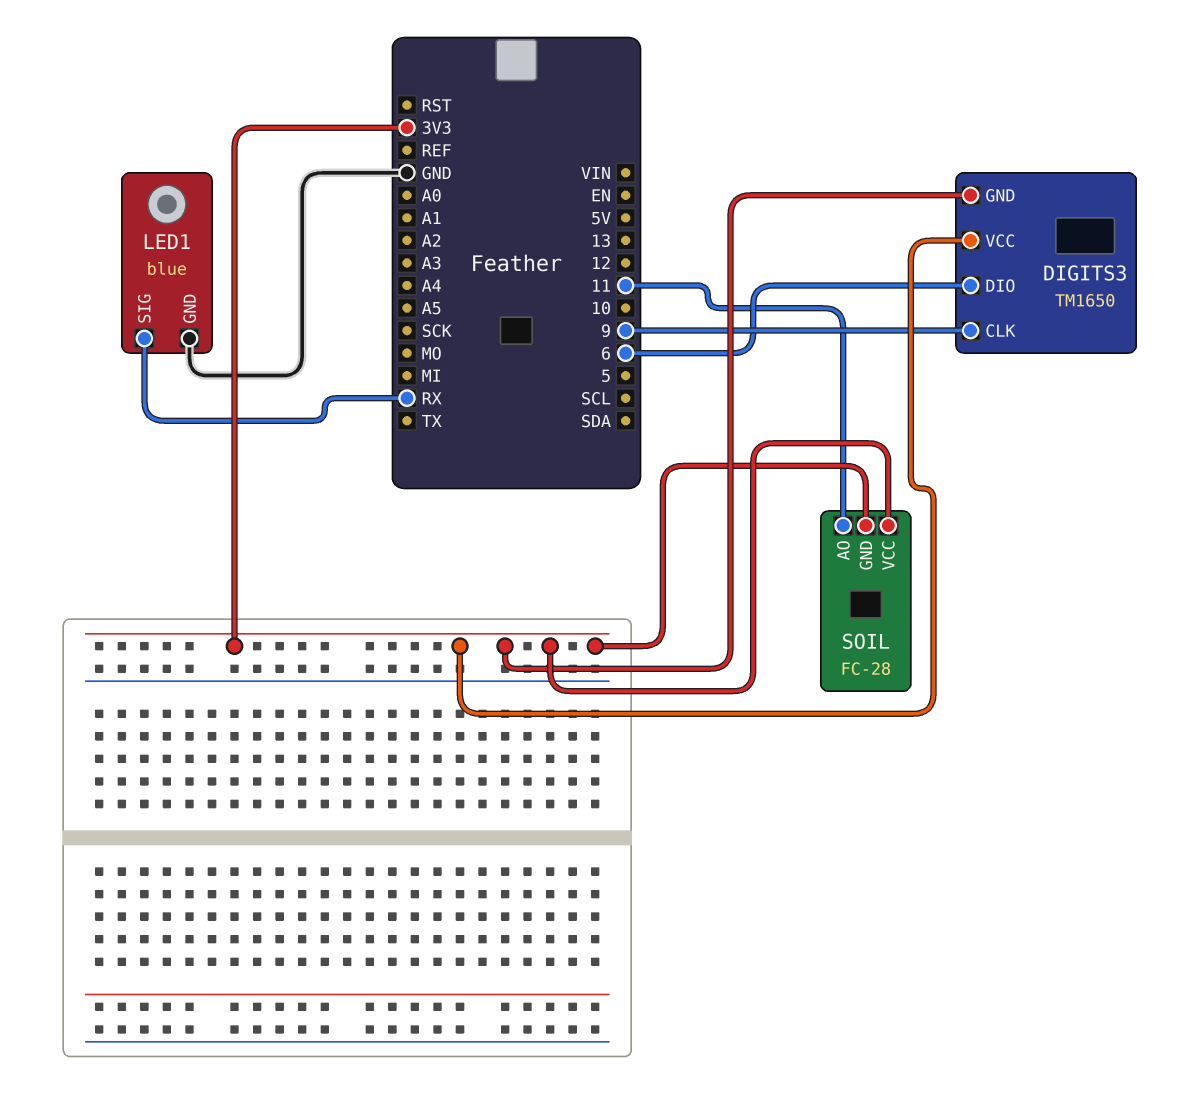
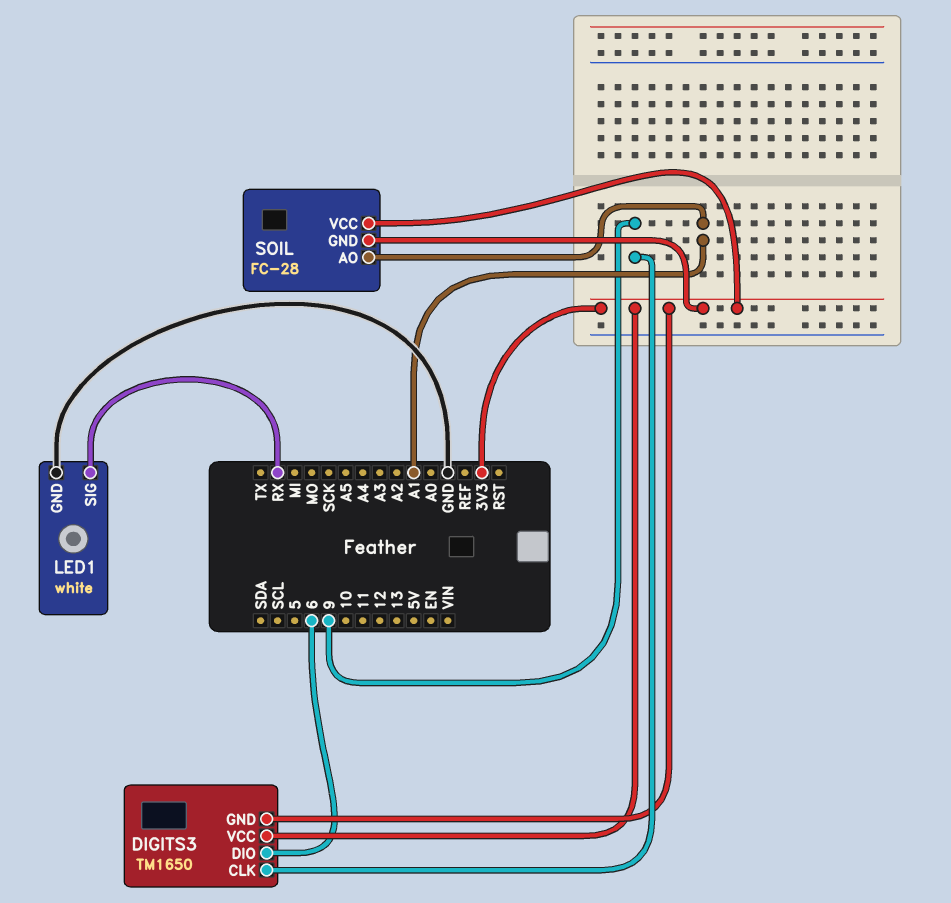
LED1: blue -> white
SOIL pin AO: 11 -> A1

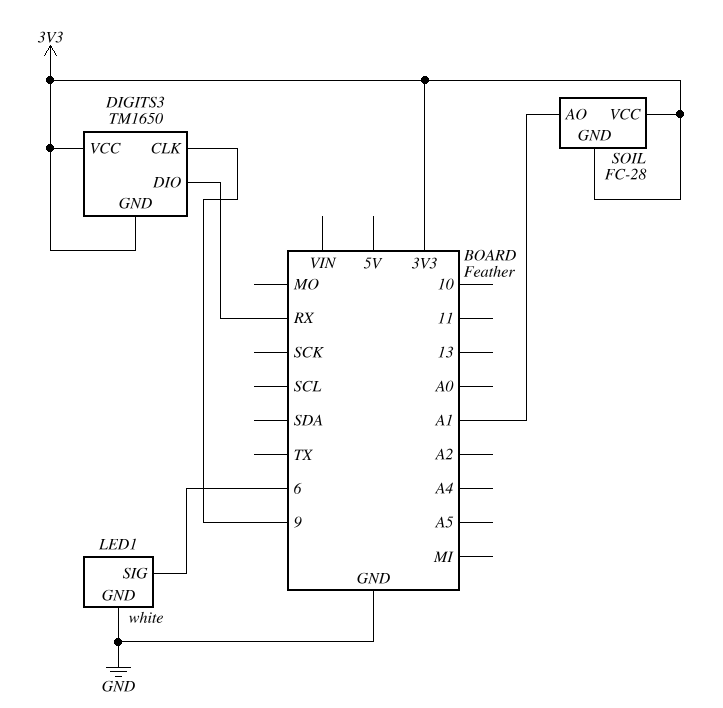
DIGITS3 pin DIO: 6 -> RX
LED1 pin SIG: RX -> 6

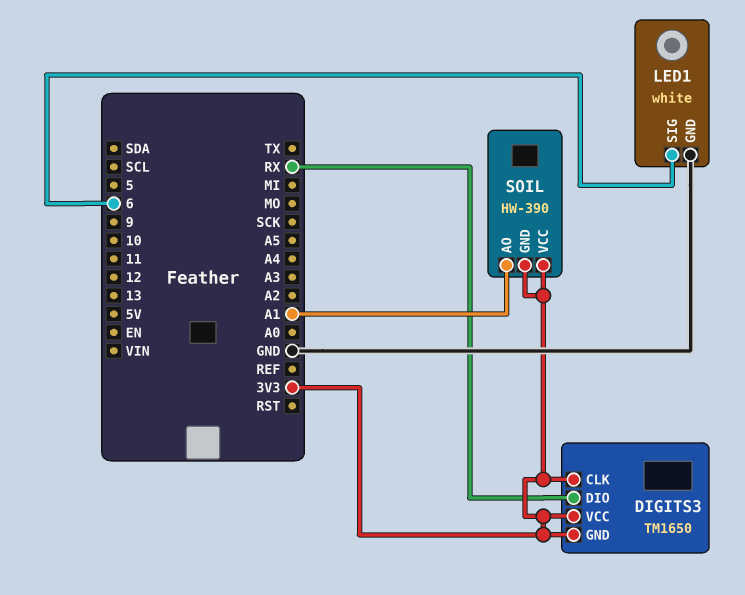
DIGITS3 pin CLK: 9 -> 3V3
SOIL: FC-28 -> HW-390

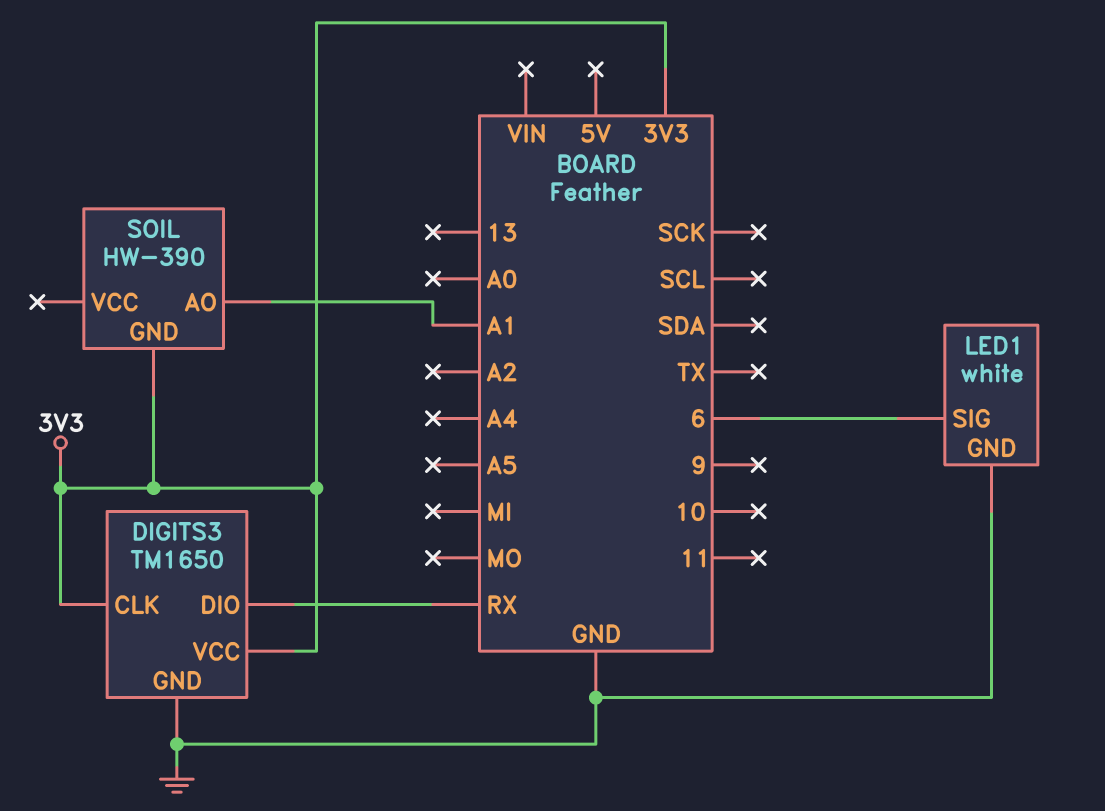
DIGITS3 pin GND: 3V3 -> GND
SOIL pin VCC: 3V3 -> none

